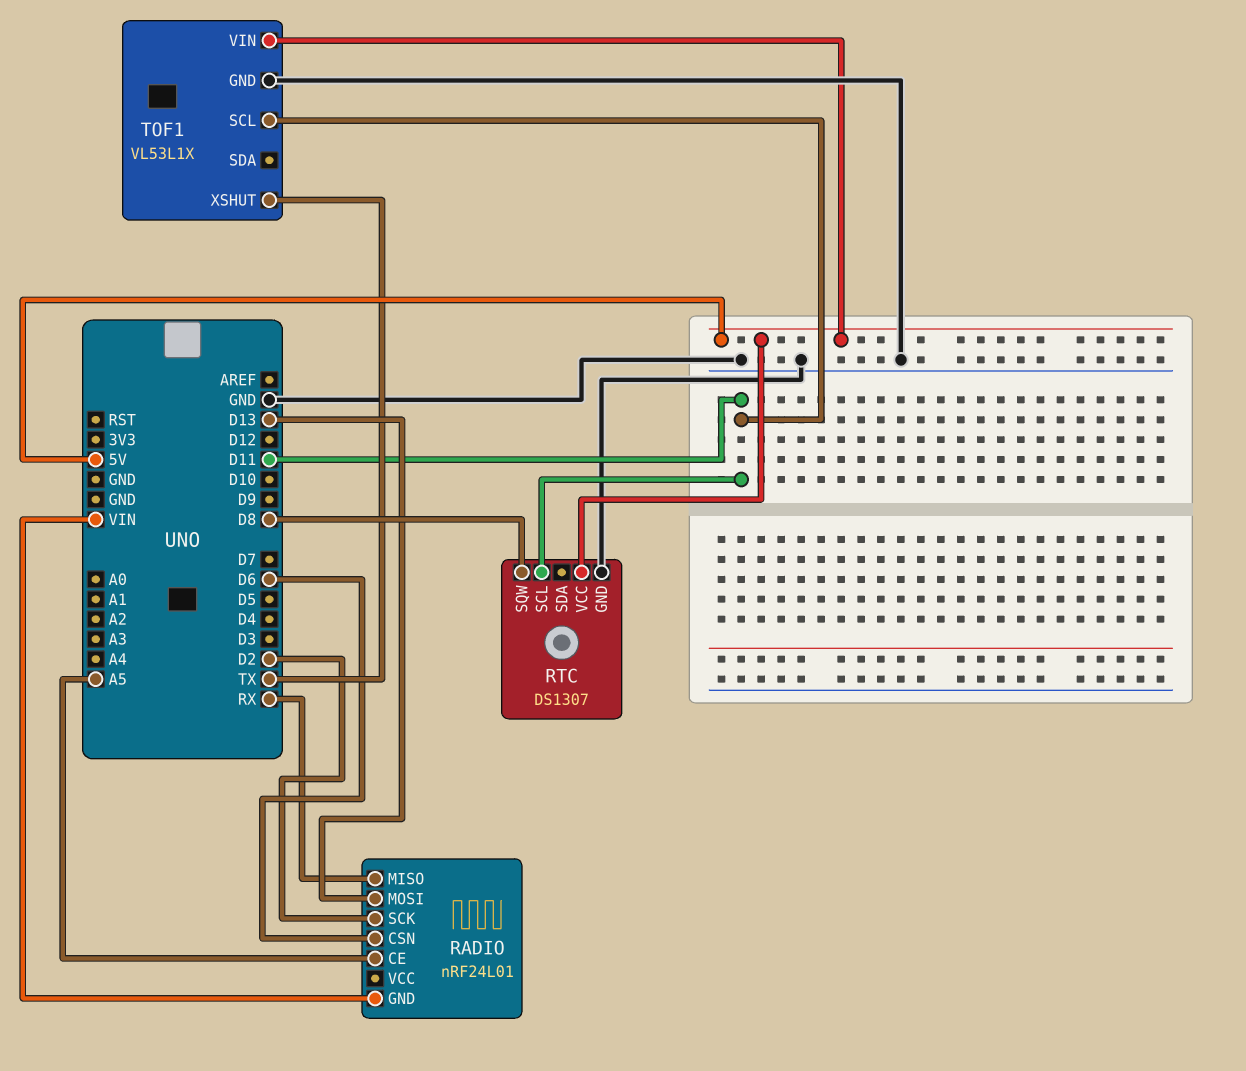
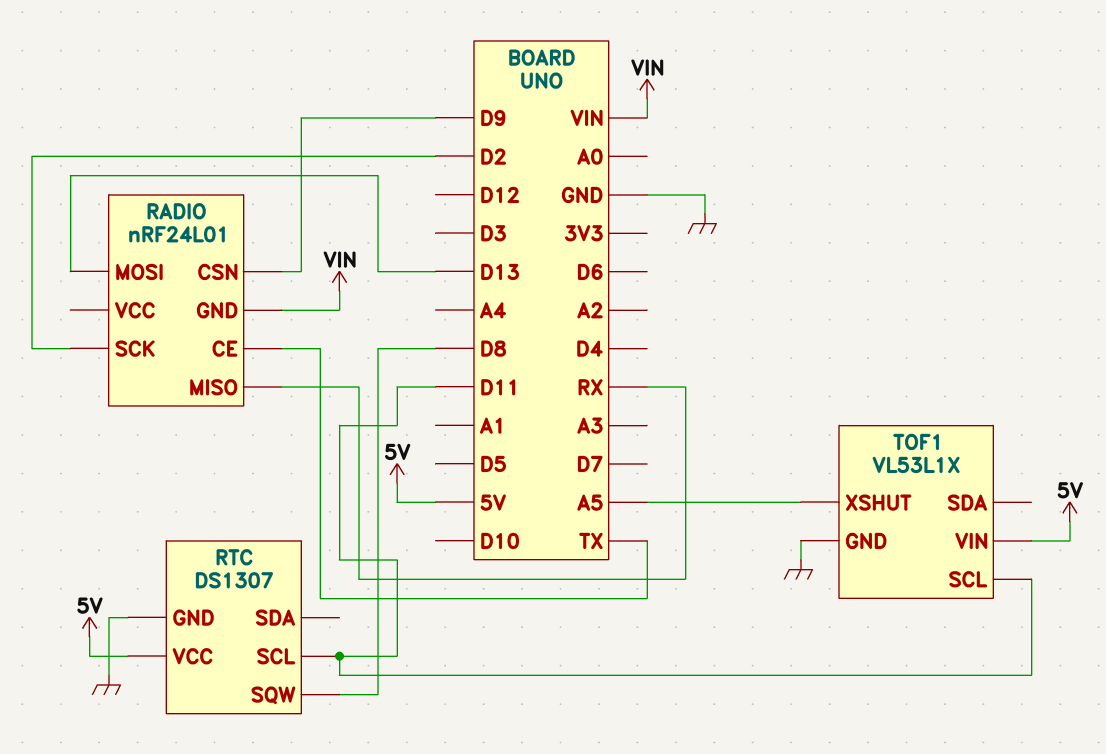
RADIO pin CE: A5 -> TX
RADIO pin CSN: D6 -> D9
TOF1 pin XSHUT: TX -> A5

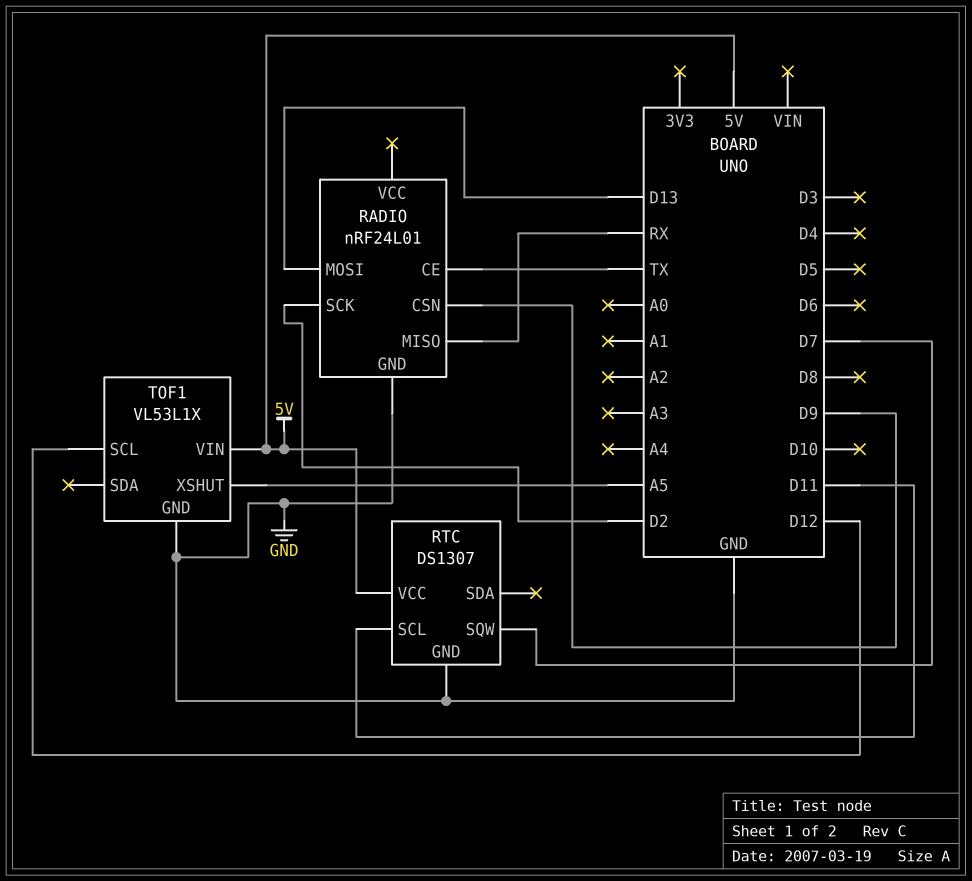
RADIO pin GND: VIN -> GND
RTC pin SQW: D8 -> D7
TOF1 pin SCL: D11 -> D12

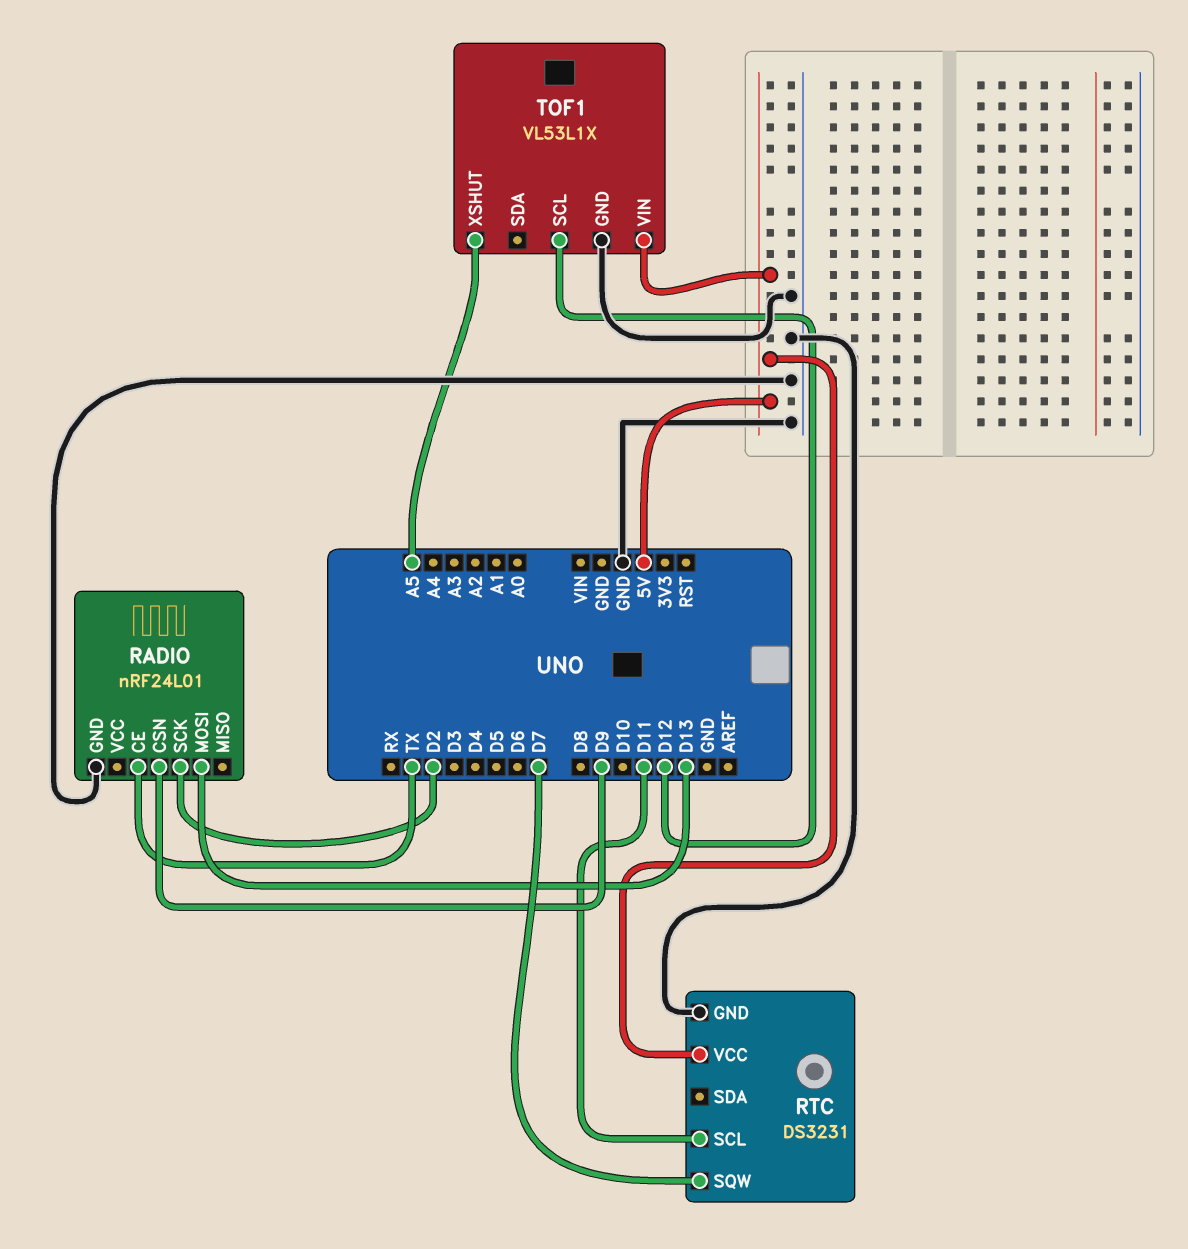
RADIO pin MISO: RX -> none
RTC: DS1307 -> DS3231

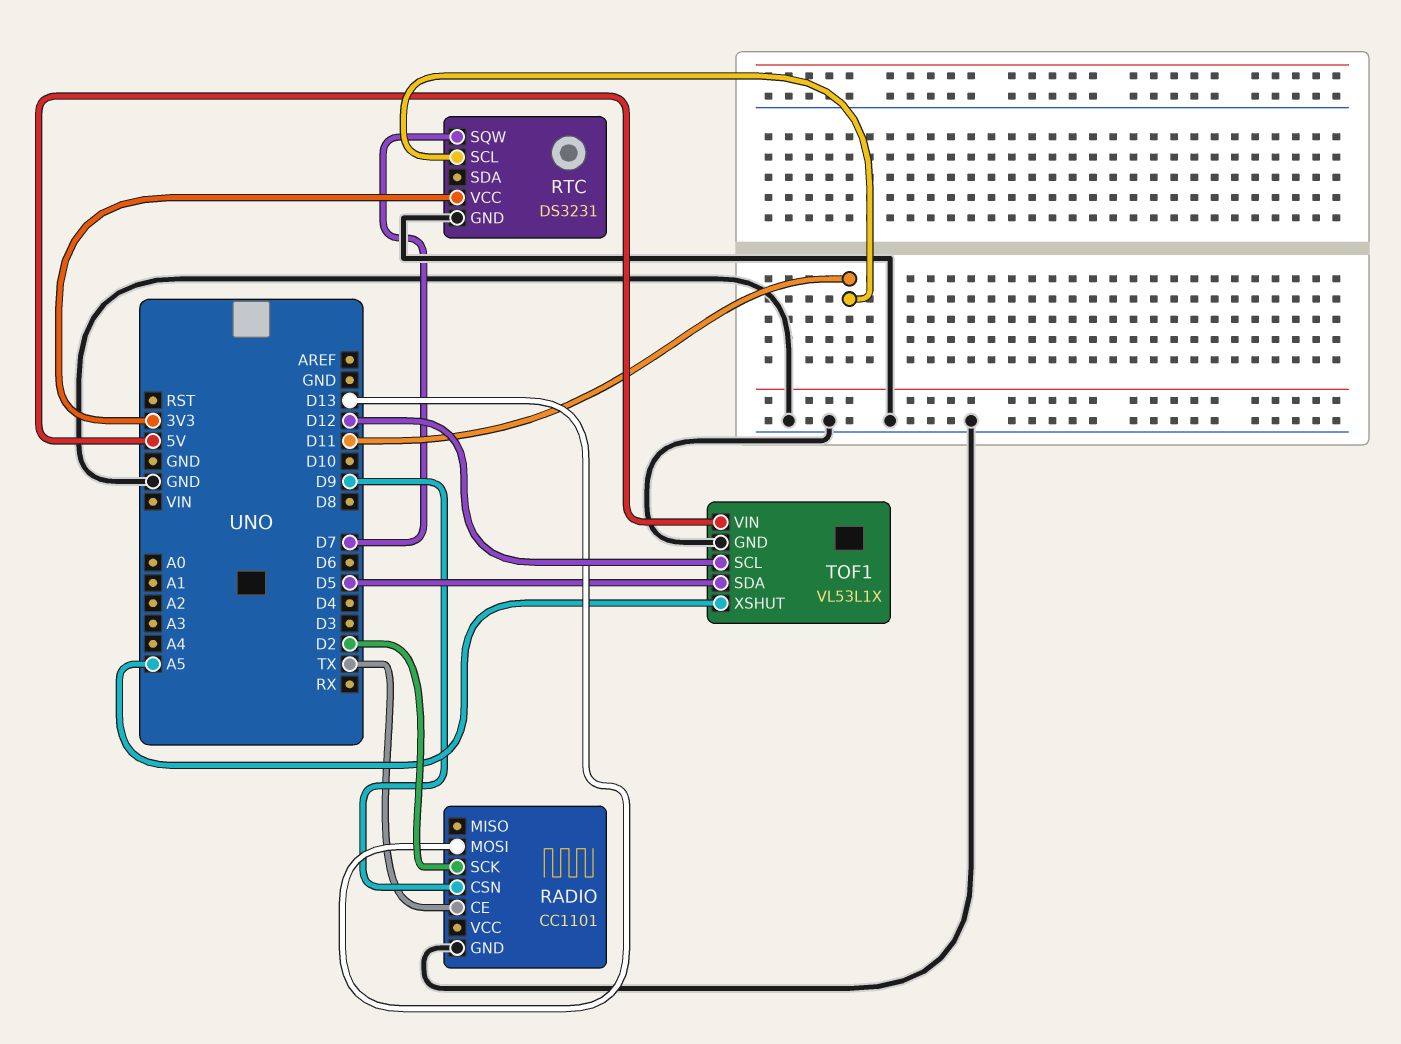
RADIO: nRF24L01 -> CC1101
RTC pin VCC: 5V -> 3V3
TOF1 pin SDA: none -> D5

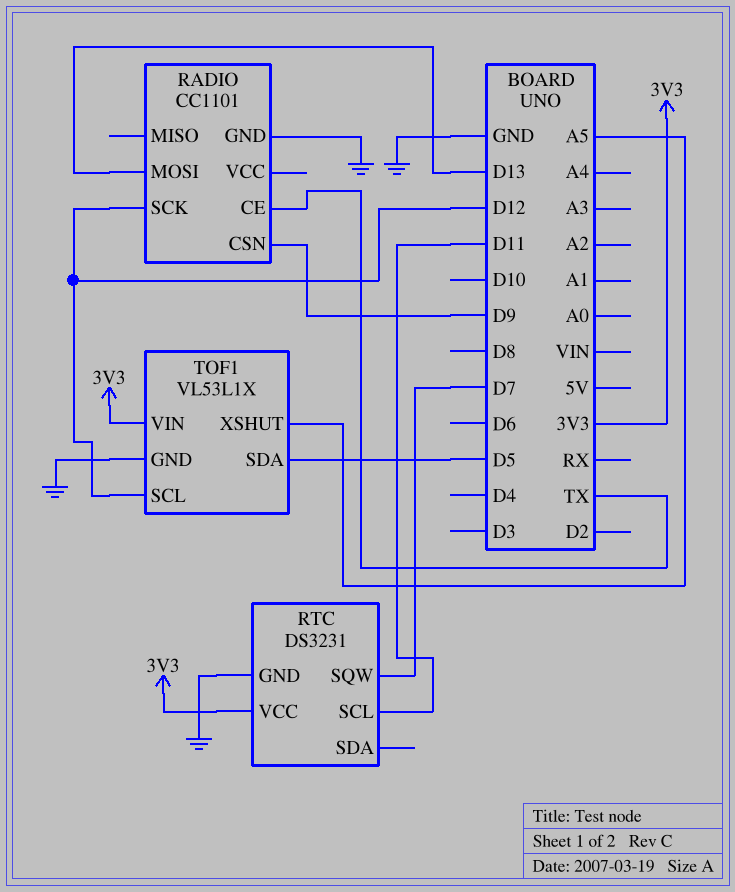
RADIO pin SCK: D2 -> D12
TOF1 pin VIN: 5V -> 3V3

